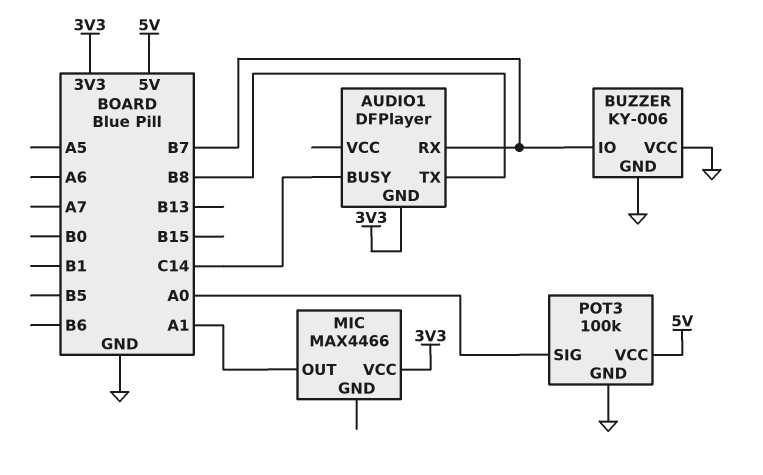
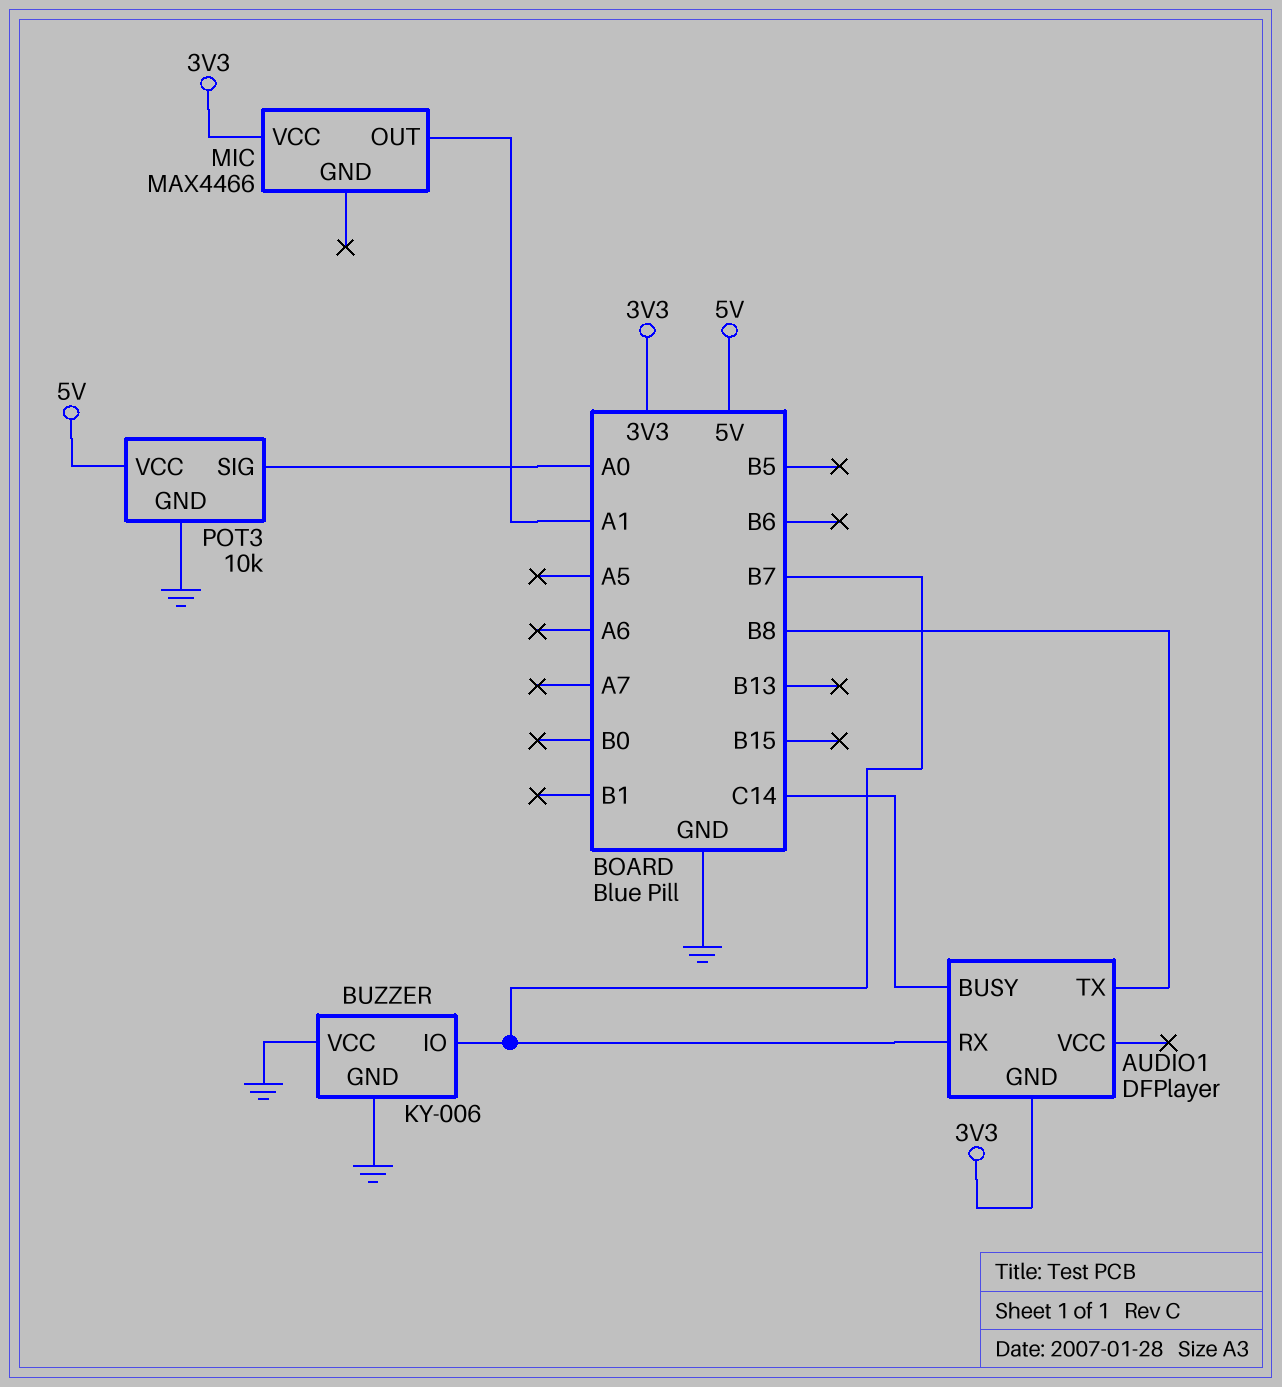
POT3: 100k -> 10k

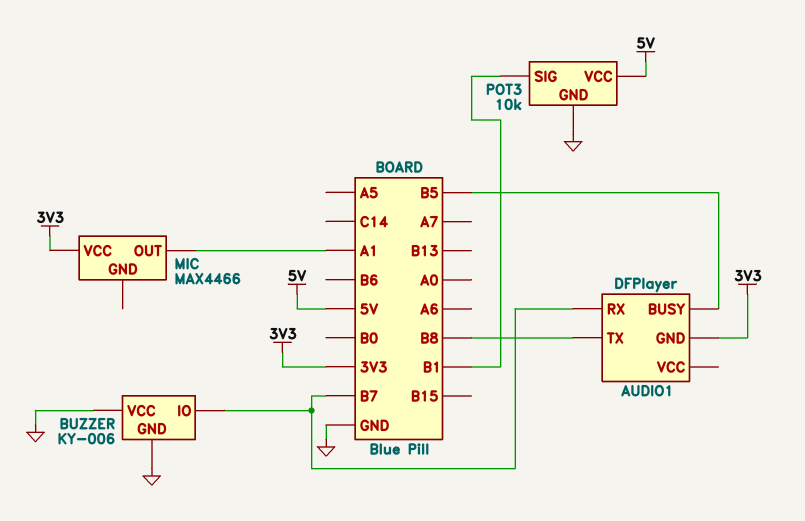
AUDIO1 pin BUSY: C14 -> B5
POT3 pin SIG: A0 -> B1

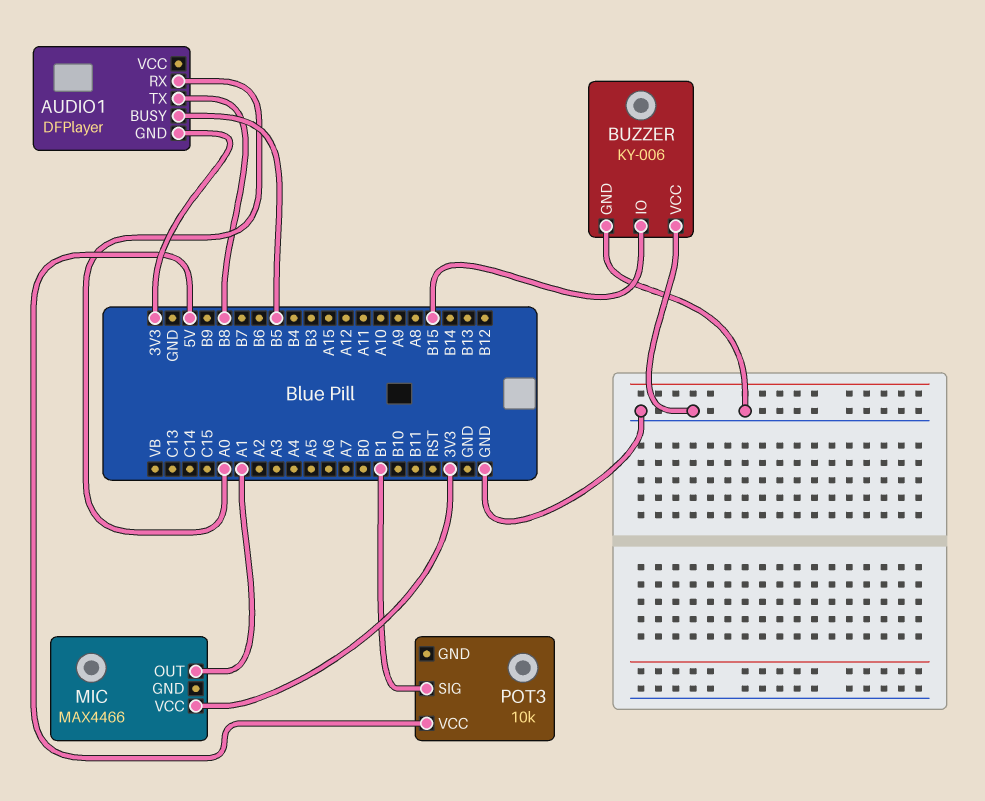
AUDIO1 pin RX: B7 -> A0
BUZZER pin IO: B7 -> B15
POT3 pin GND: GND -> none

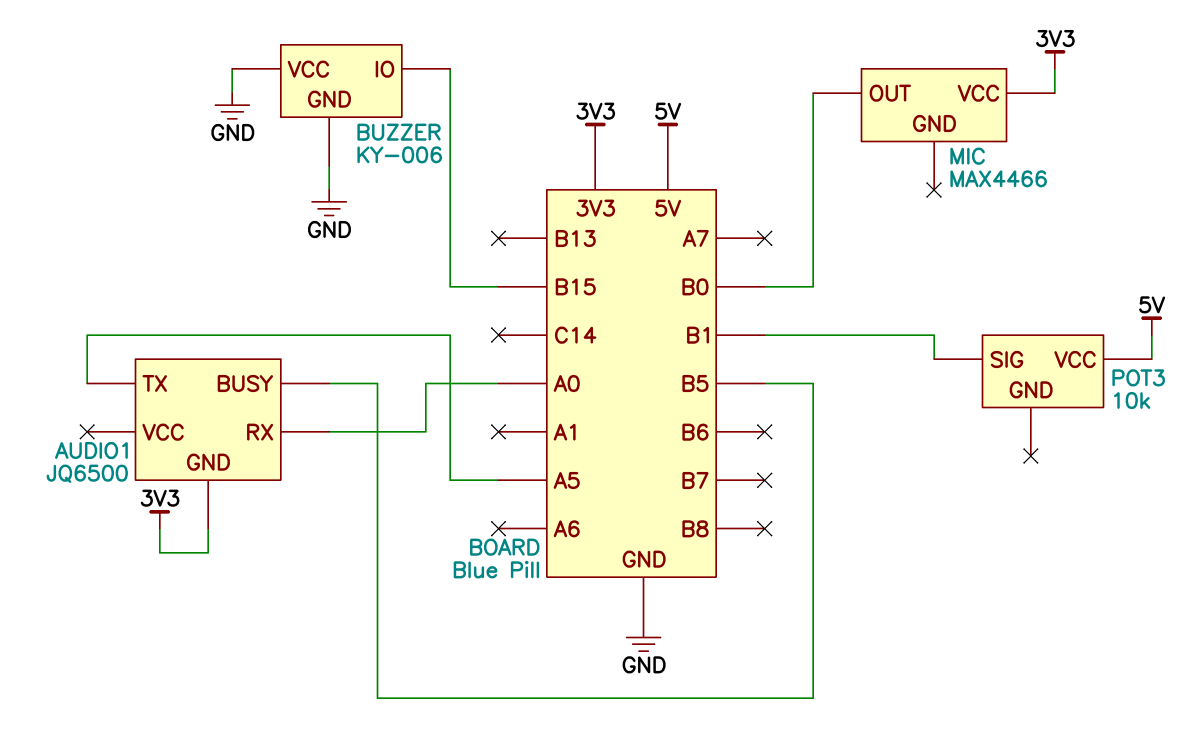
AUDIO1: DFPlayer -> JQ6500
AUDIO1 pin TX: B8 -> A5
MIC pin OUT: A1 -> B0

